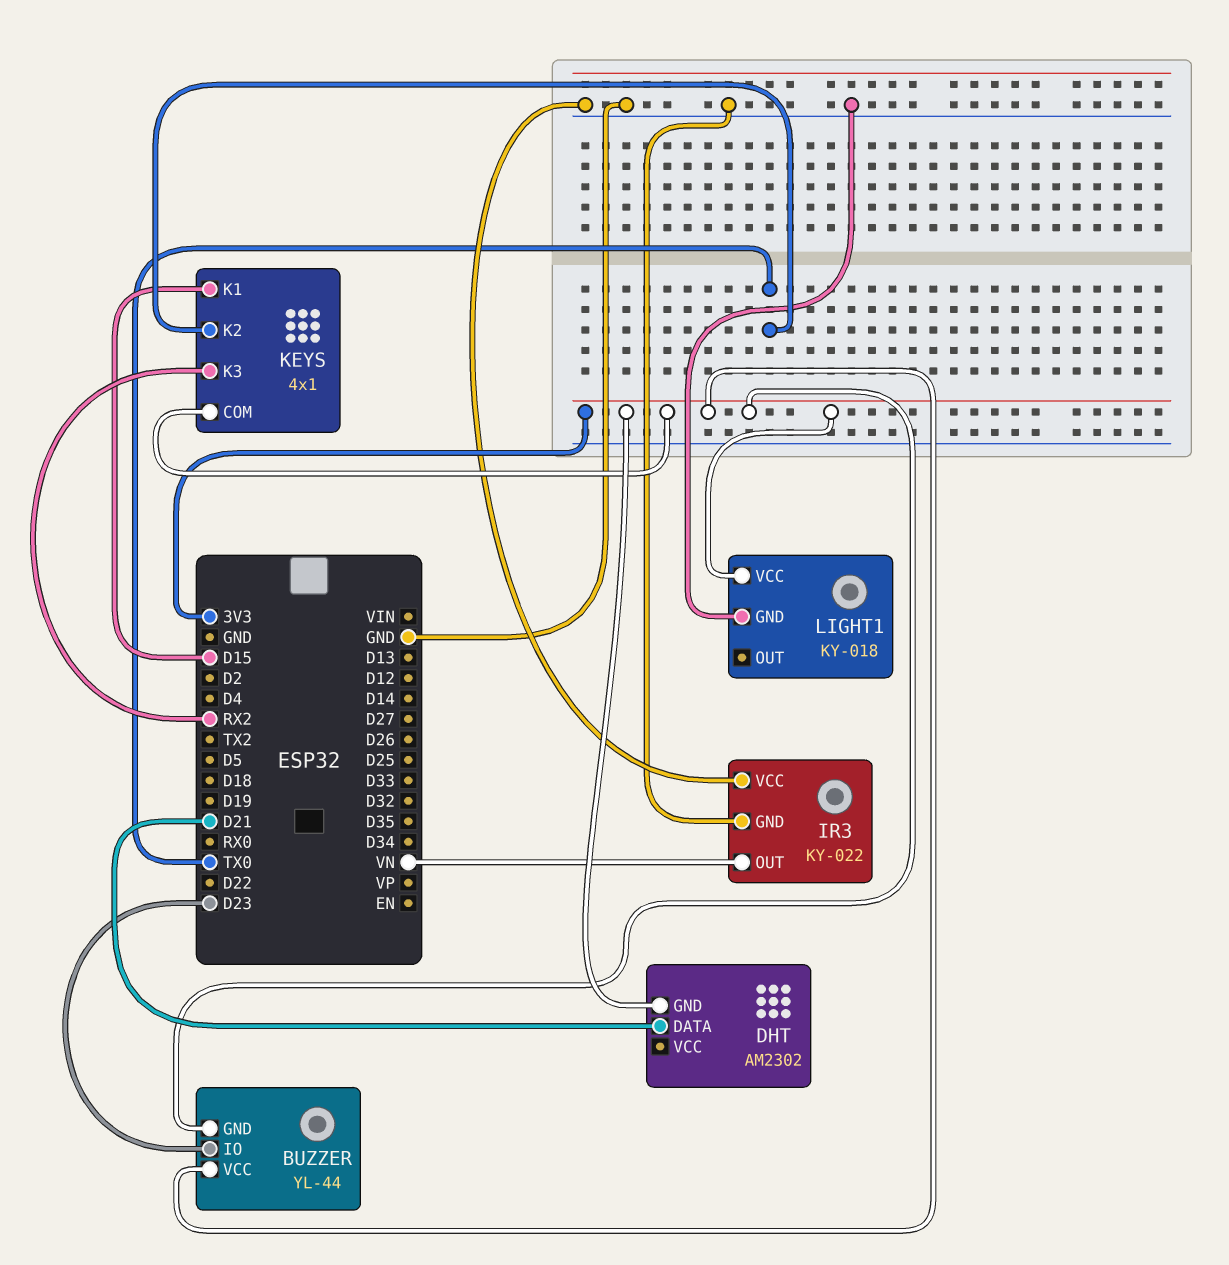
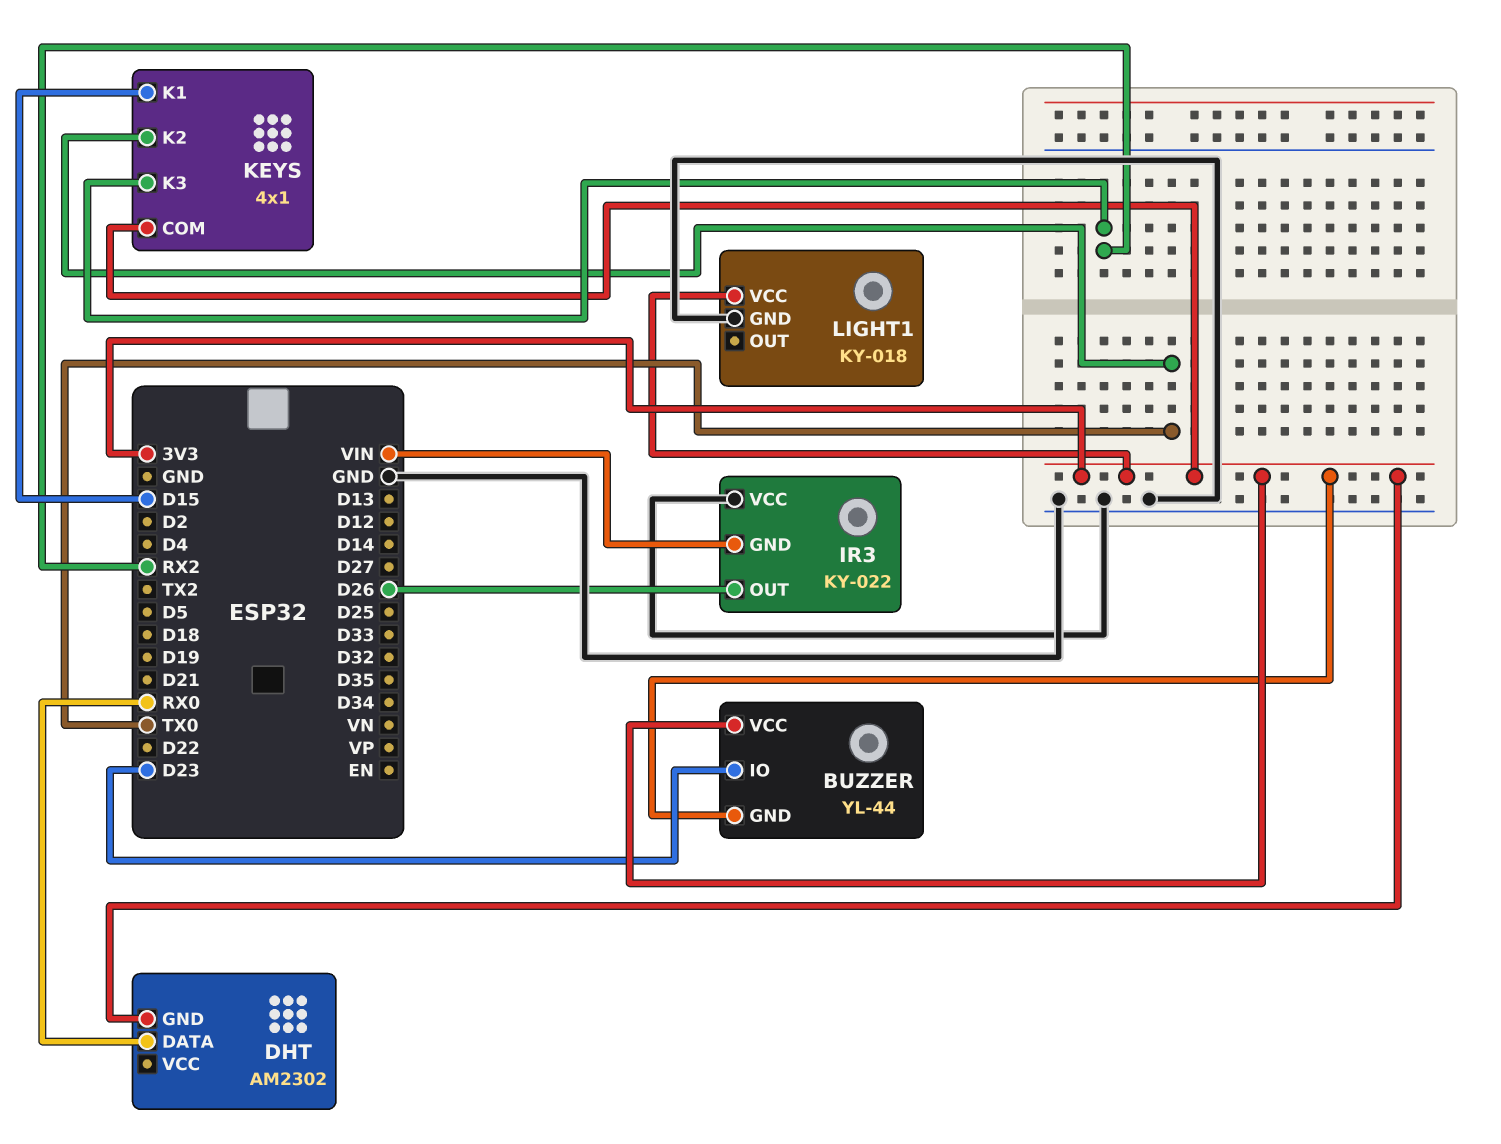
DHT pin DATA: D21 -> RX0
IR3 pin GND: GND -> VIN
IR3 pin OUT: VN -> D26

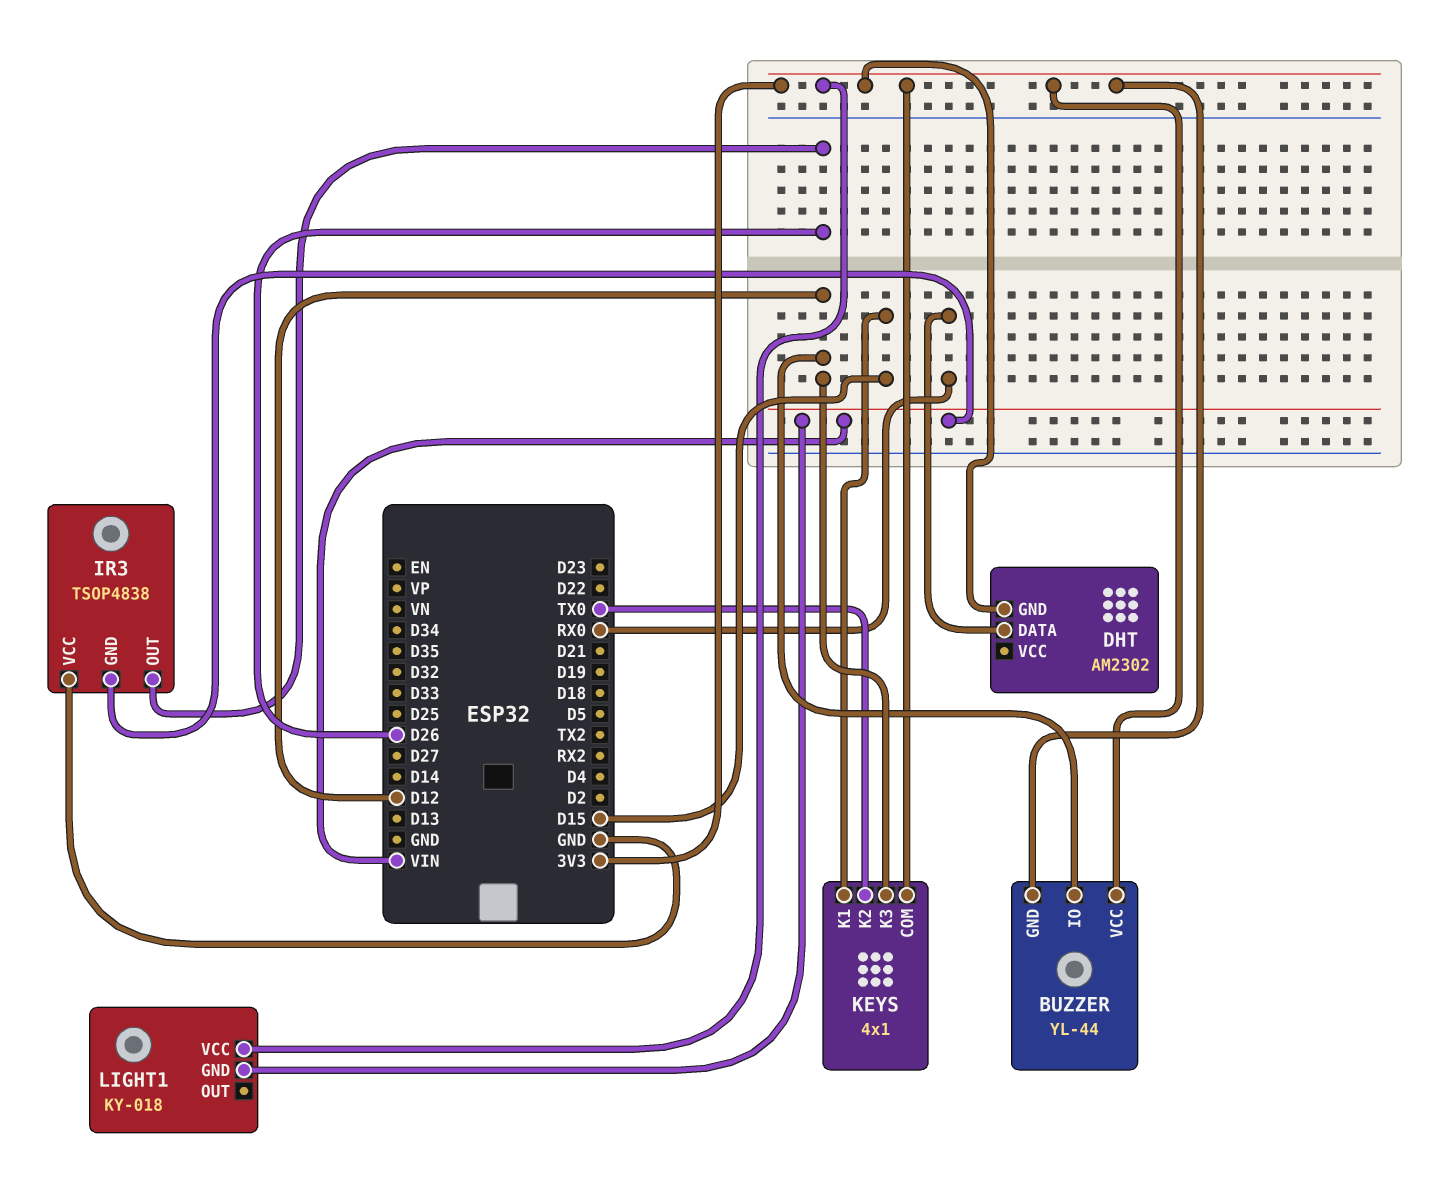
BUZZER pin IO: D23 -> D12
IR3: KY-022 -> TSOP4838
KEYS pin K3: RX2 -> D12
LIGHT1 pin GND: GND -> VIN

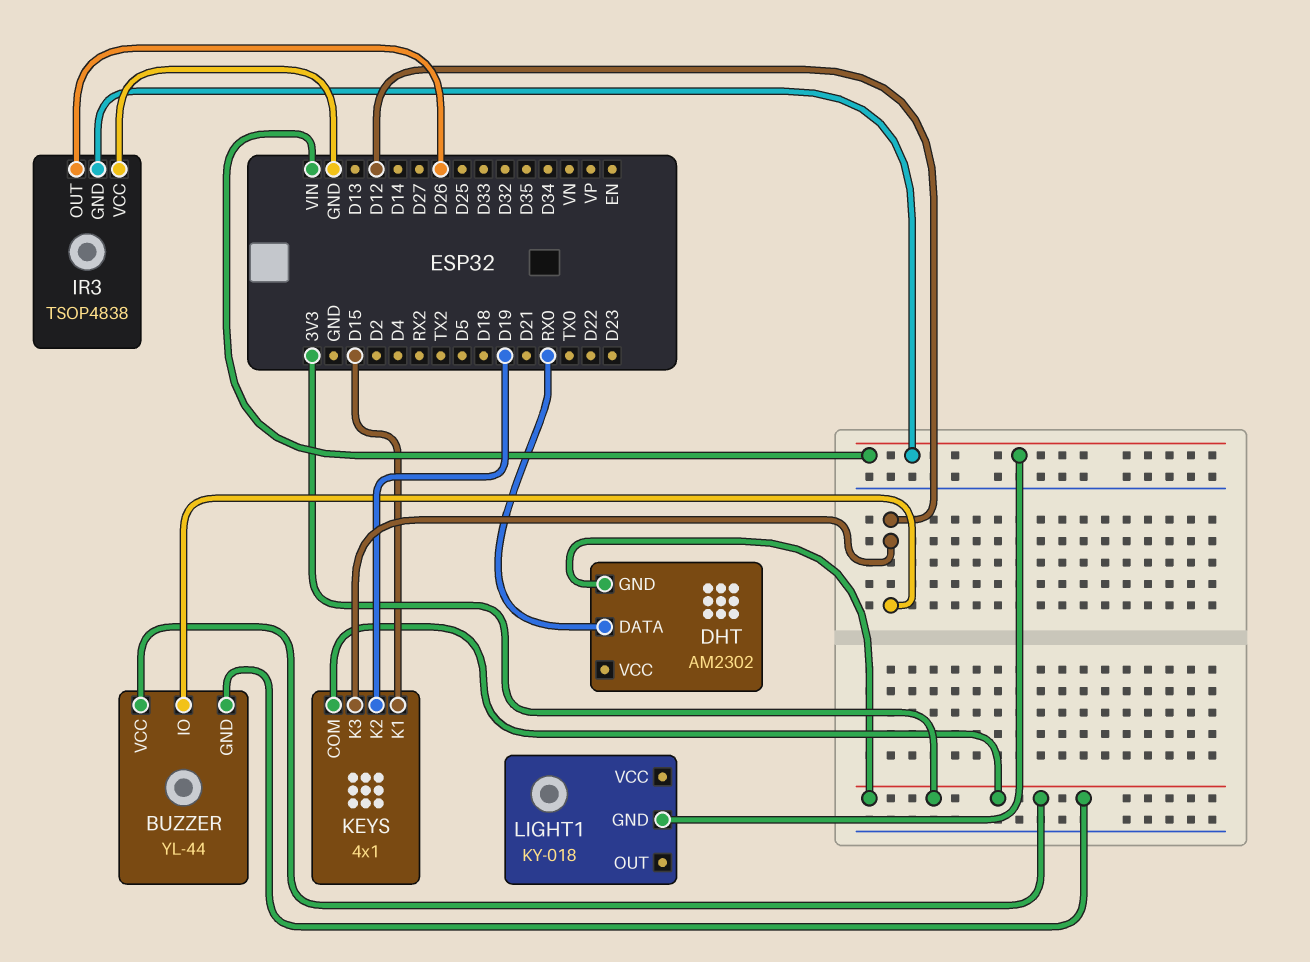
KEYS pin K2: TX0 -> D19
LIGHT1 pin VCC: 3V3 -> none

